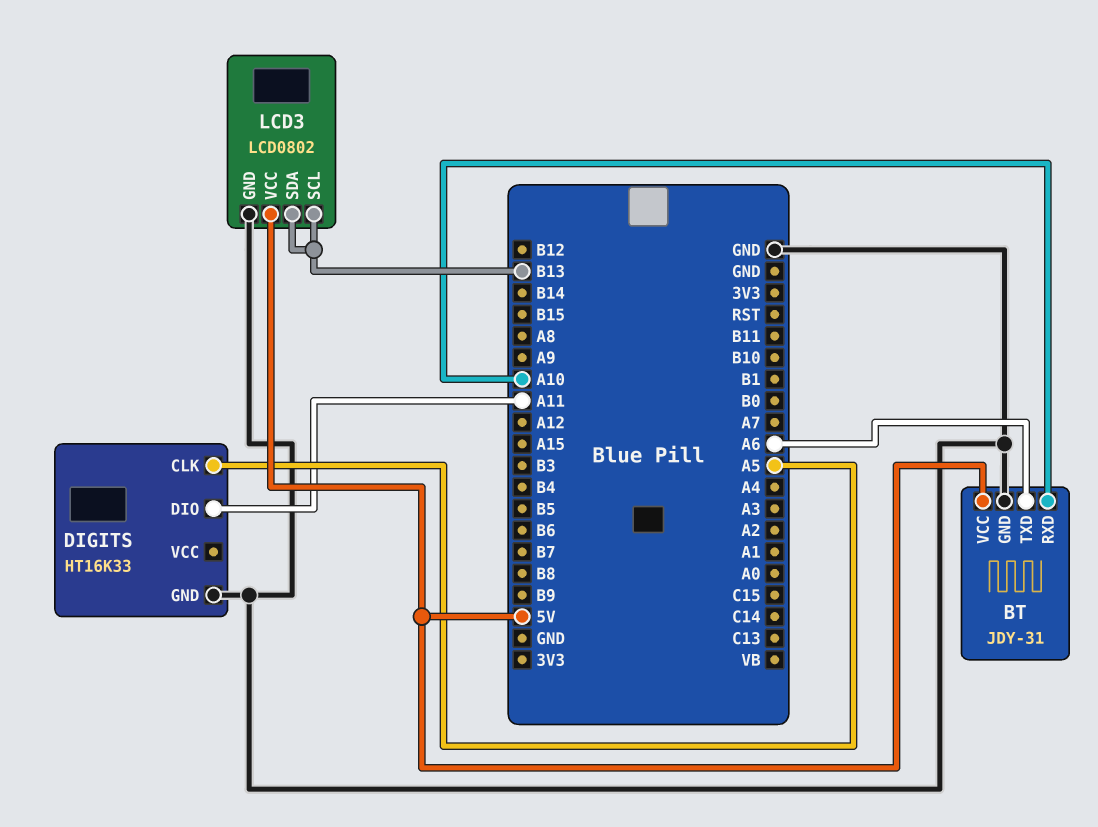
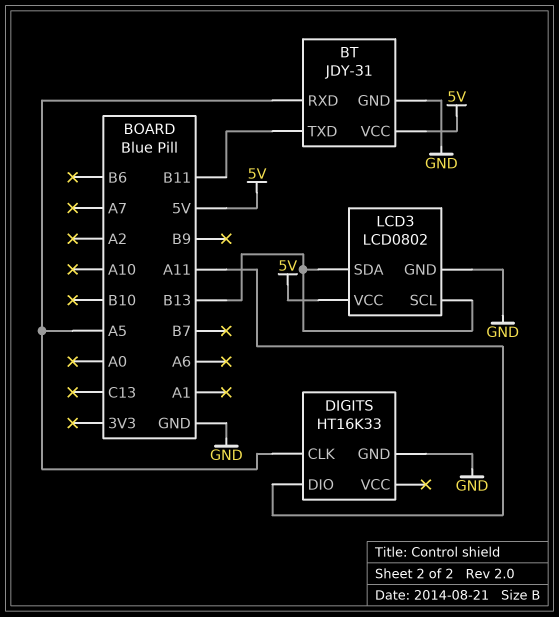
BT pin RXD: A10 -> A5
BT pin TXD: A6 -> B11

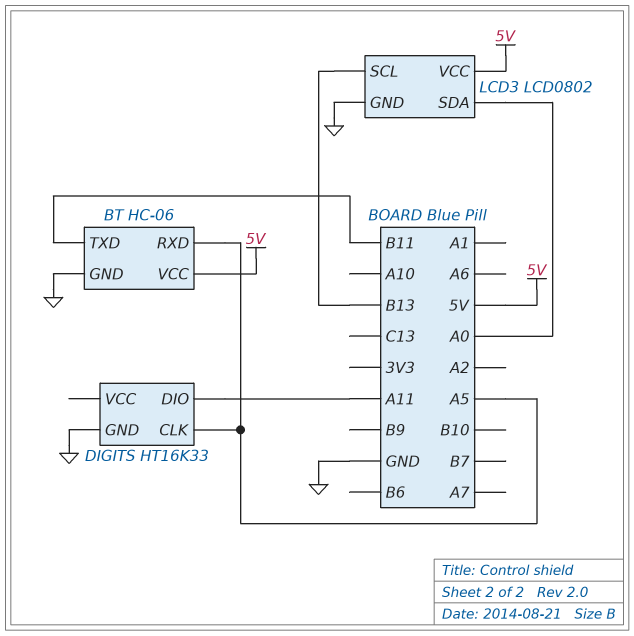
BT: JDY-31 -> HC-06
LCD3 pin SDA: B13 -> A0

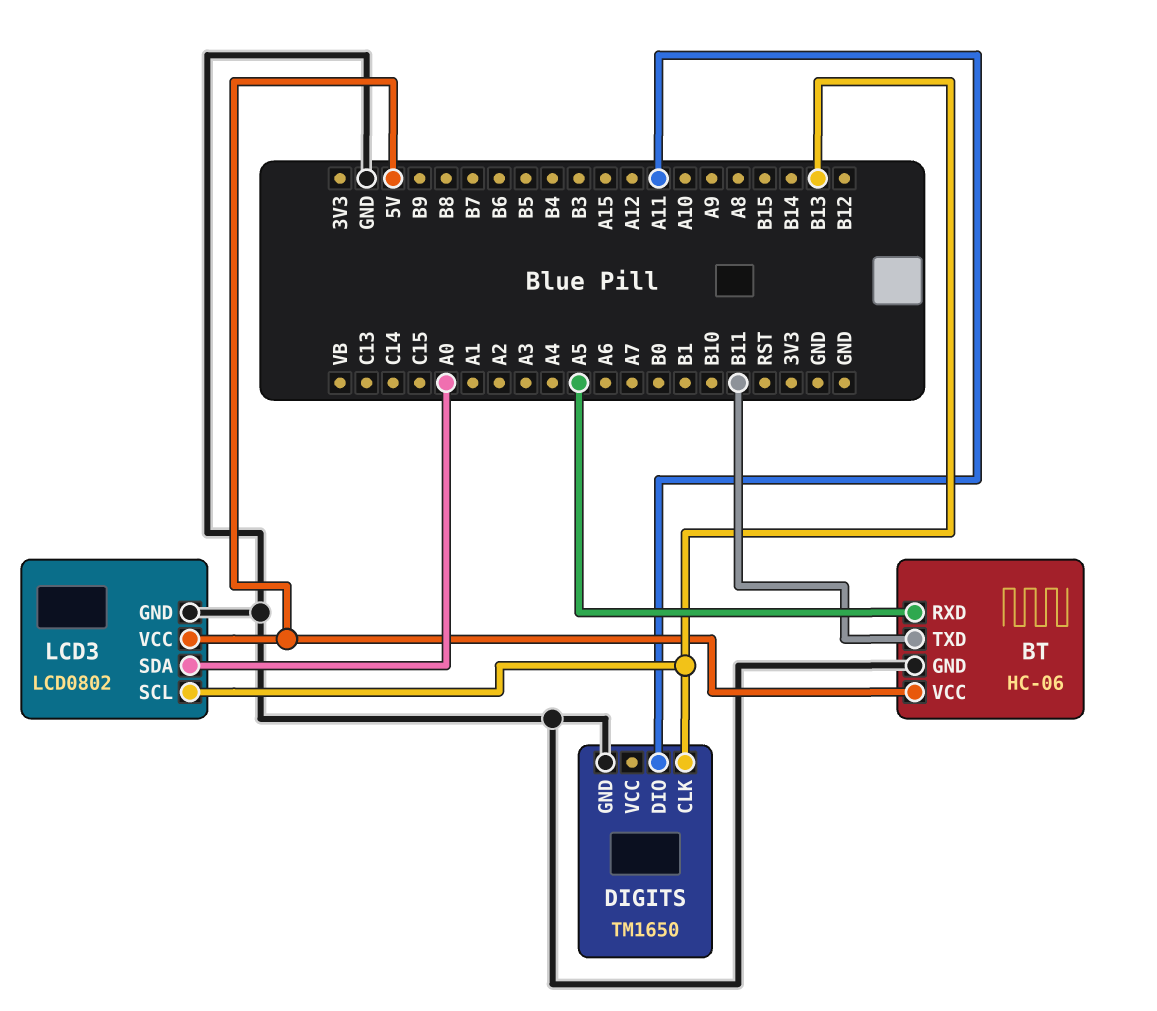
DIGITS: HT16K33 -> TM1650
DIGITS pin CLK: A5 -> B13

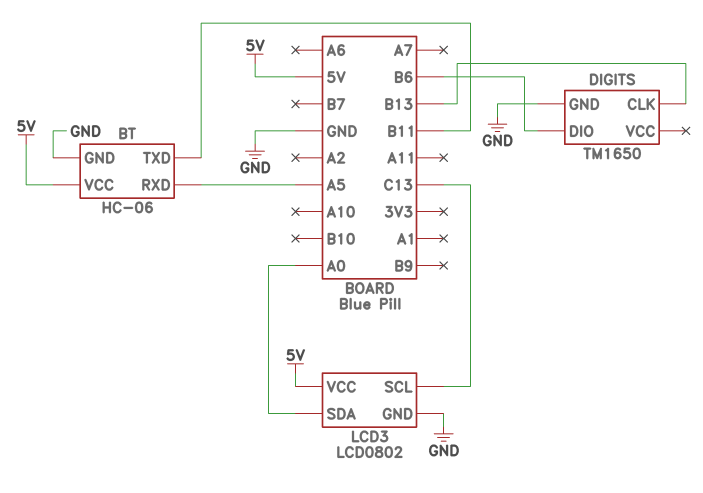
DIGITS pin DIO: A11 -> B6
LCD3 pin SCL: B13 -> C13

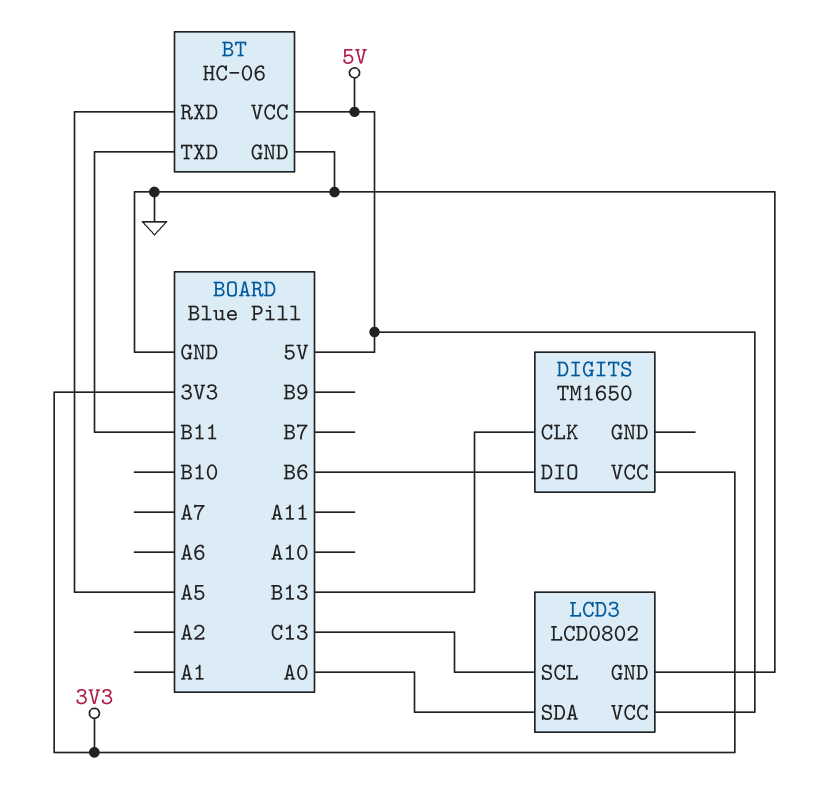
DIGITS pin GND: GND -> none
DIGITS pin VCC: none -> 3V3

